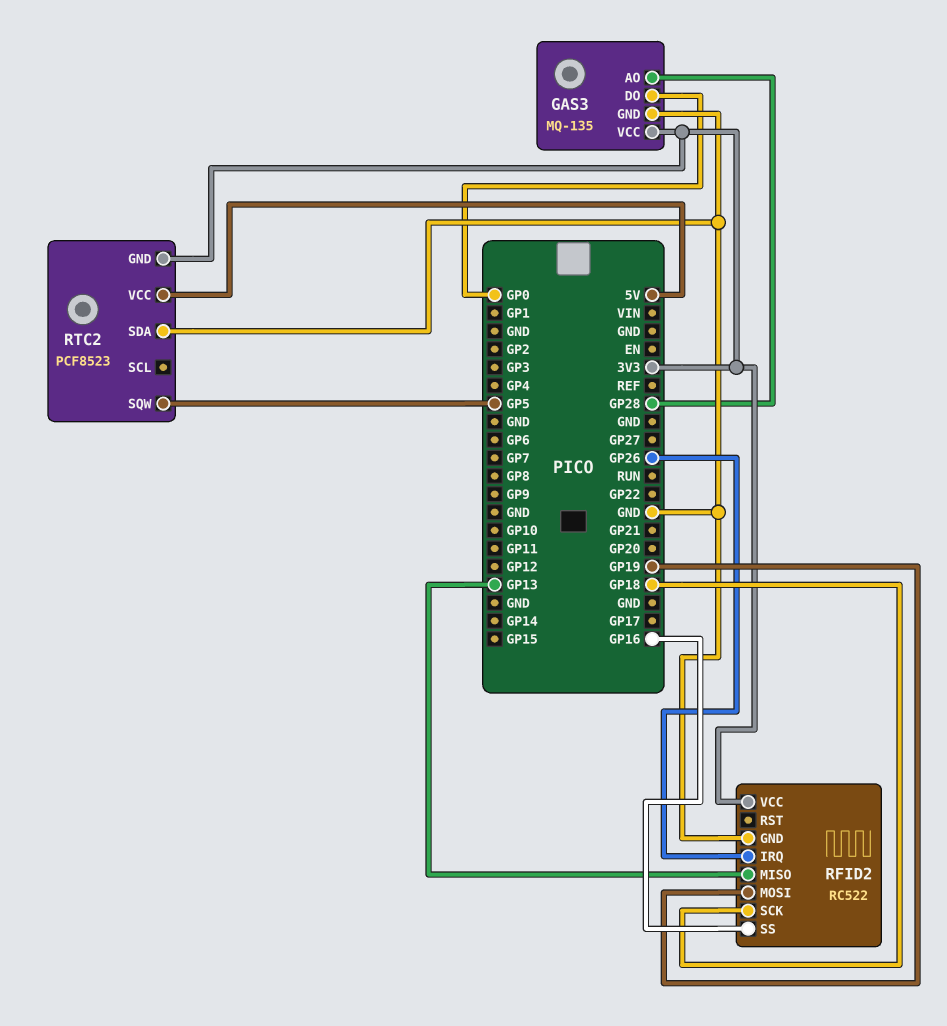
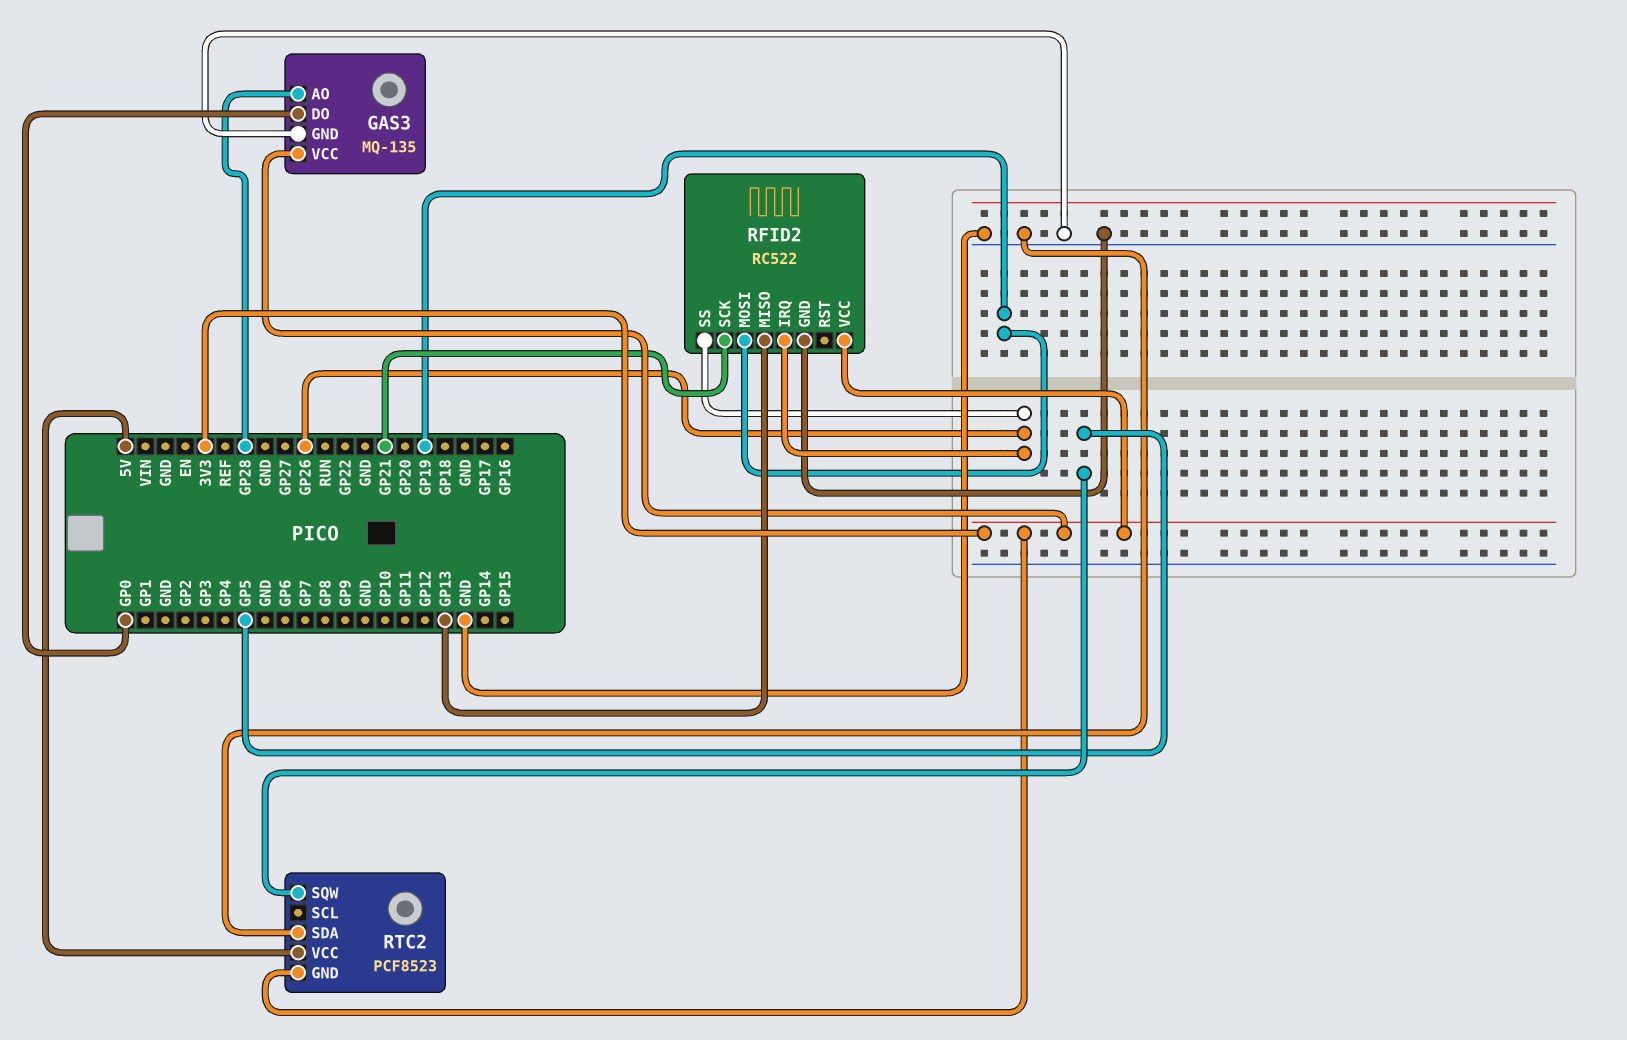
RFID2 pin SCK: GP18 -> GP21
RFID2 pin SS: GP16 -> GP26

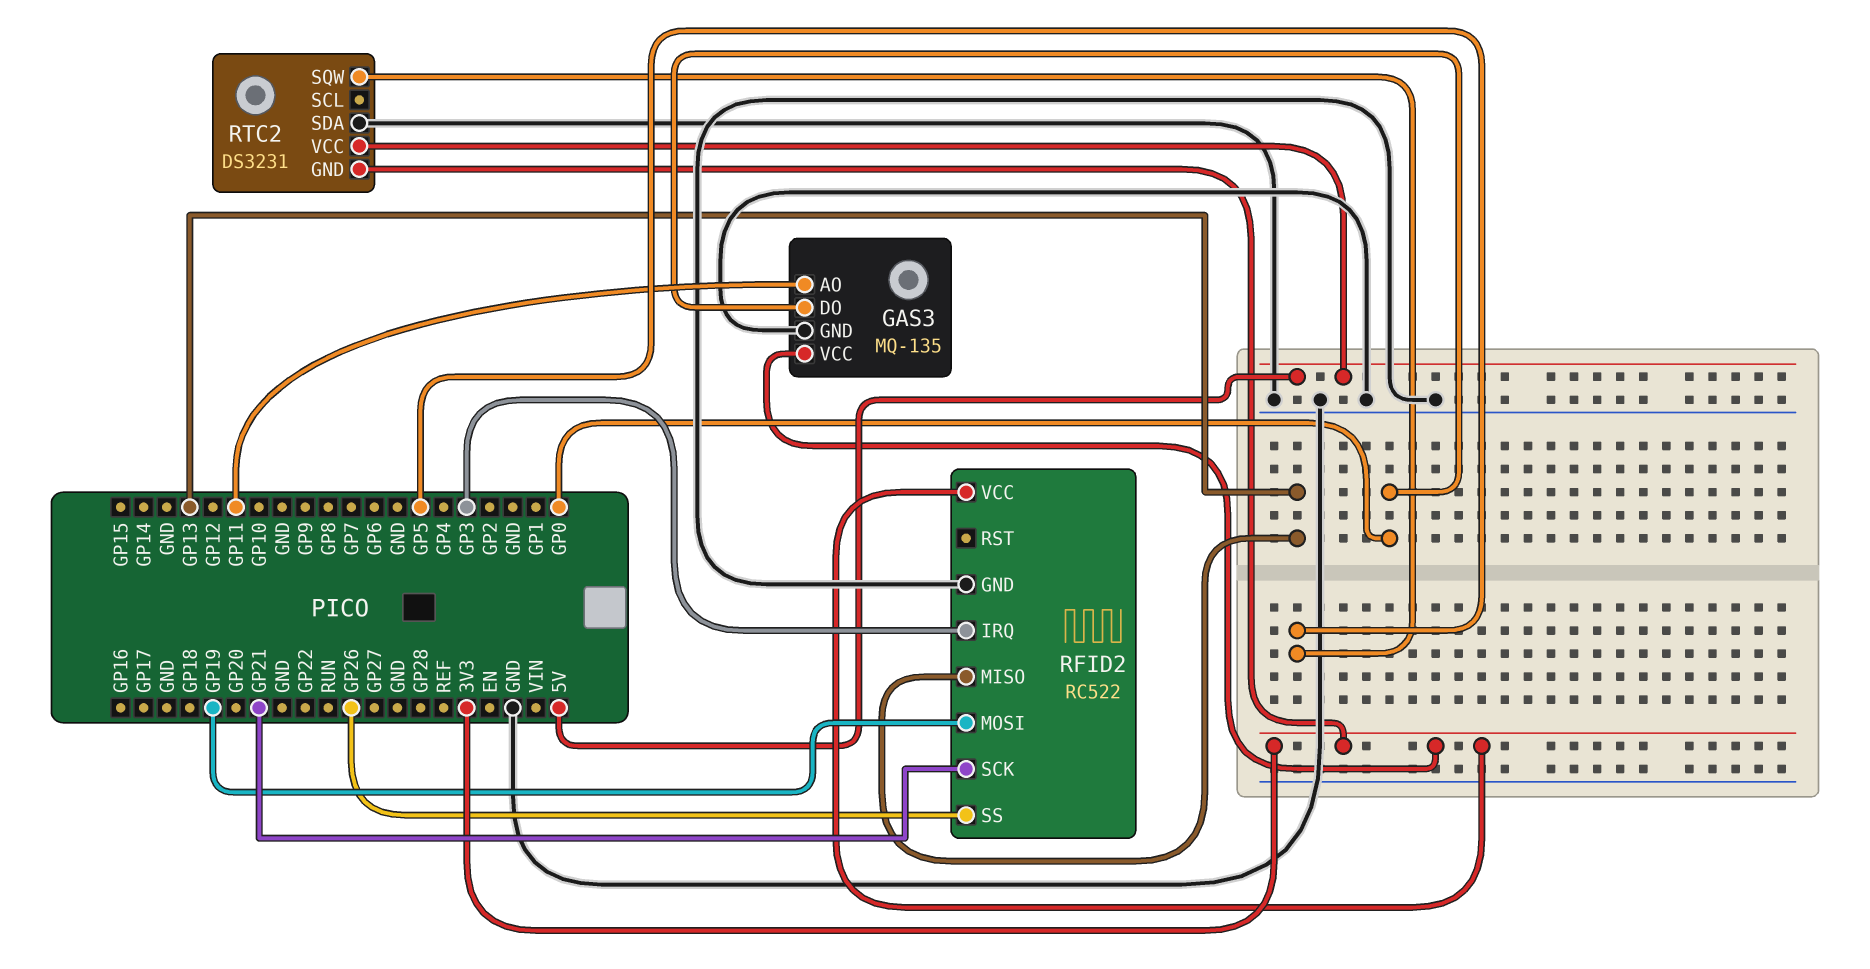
GAS3 pin AO: GP28 -> GP11
RFID2 pin IRQ: GP26 -> GP3
RTC2: PCF8523 -> DS3231

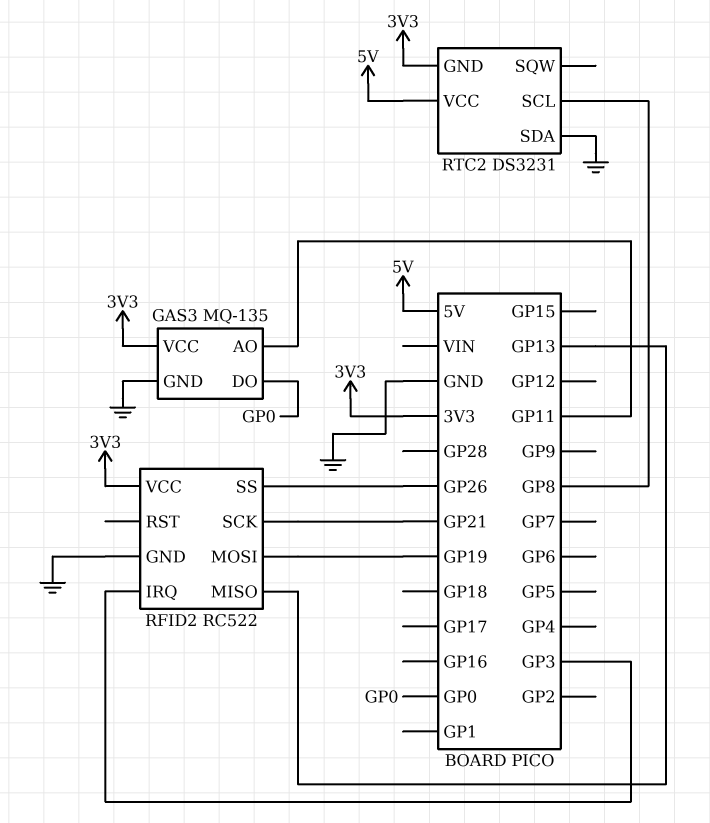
RTC2 pin SCL: none -> GP8
RTC2 pin SQW: GP5 -> none

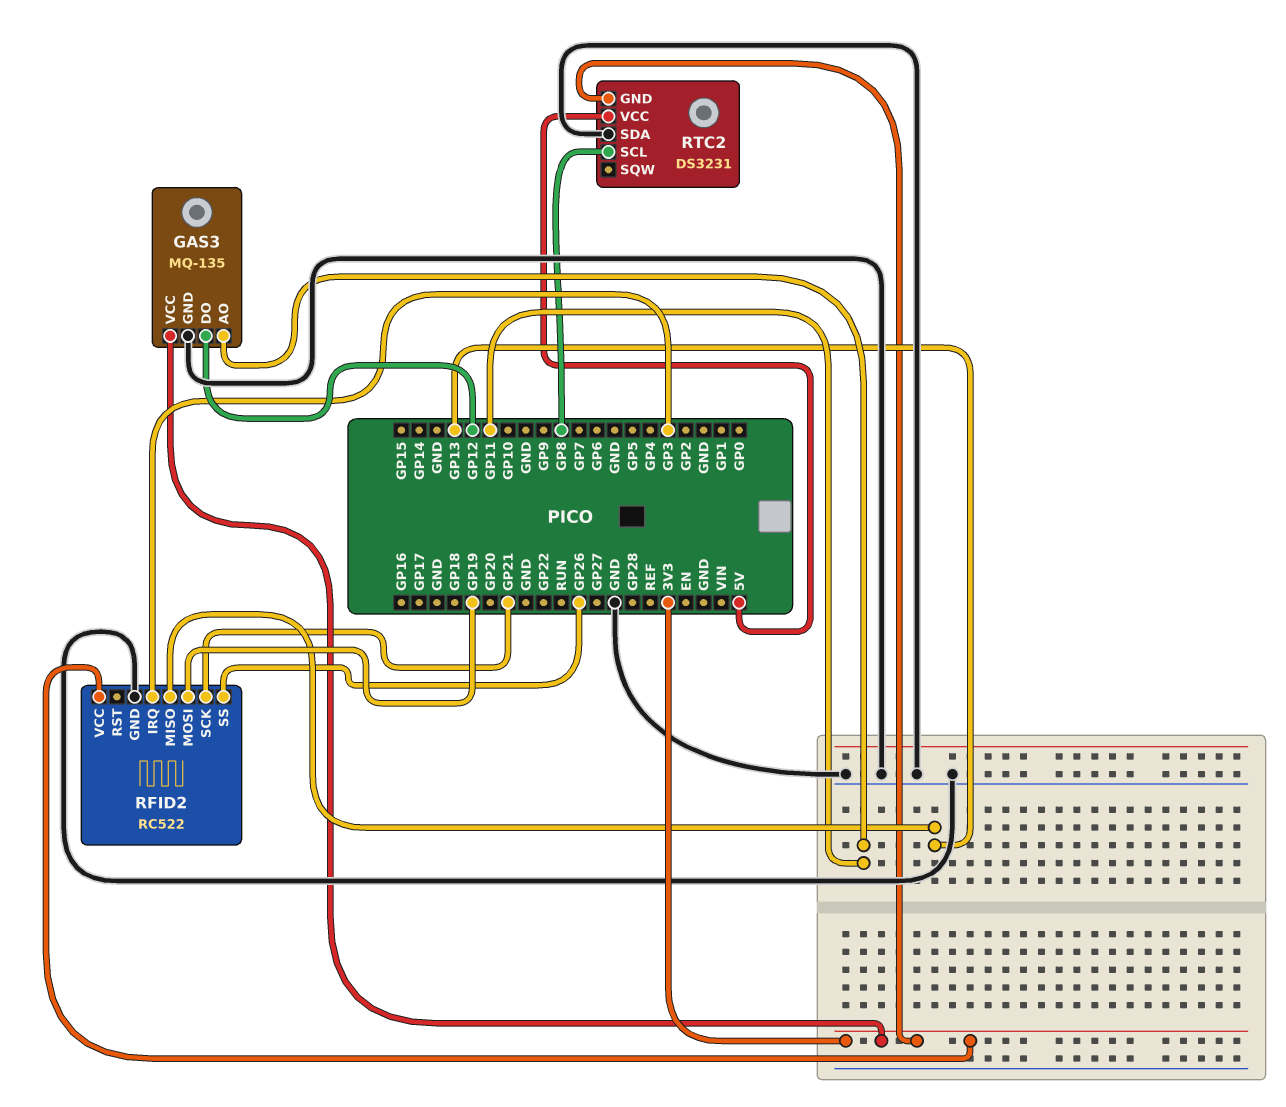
GAS3 pin DO: GP0 -> GP12

